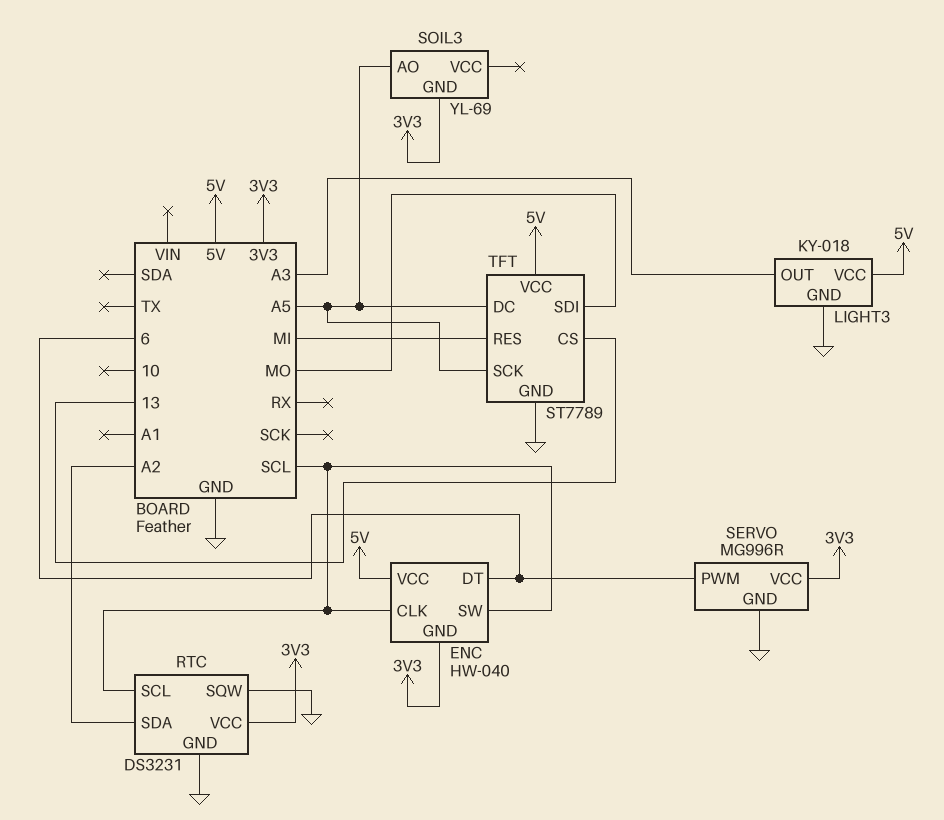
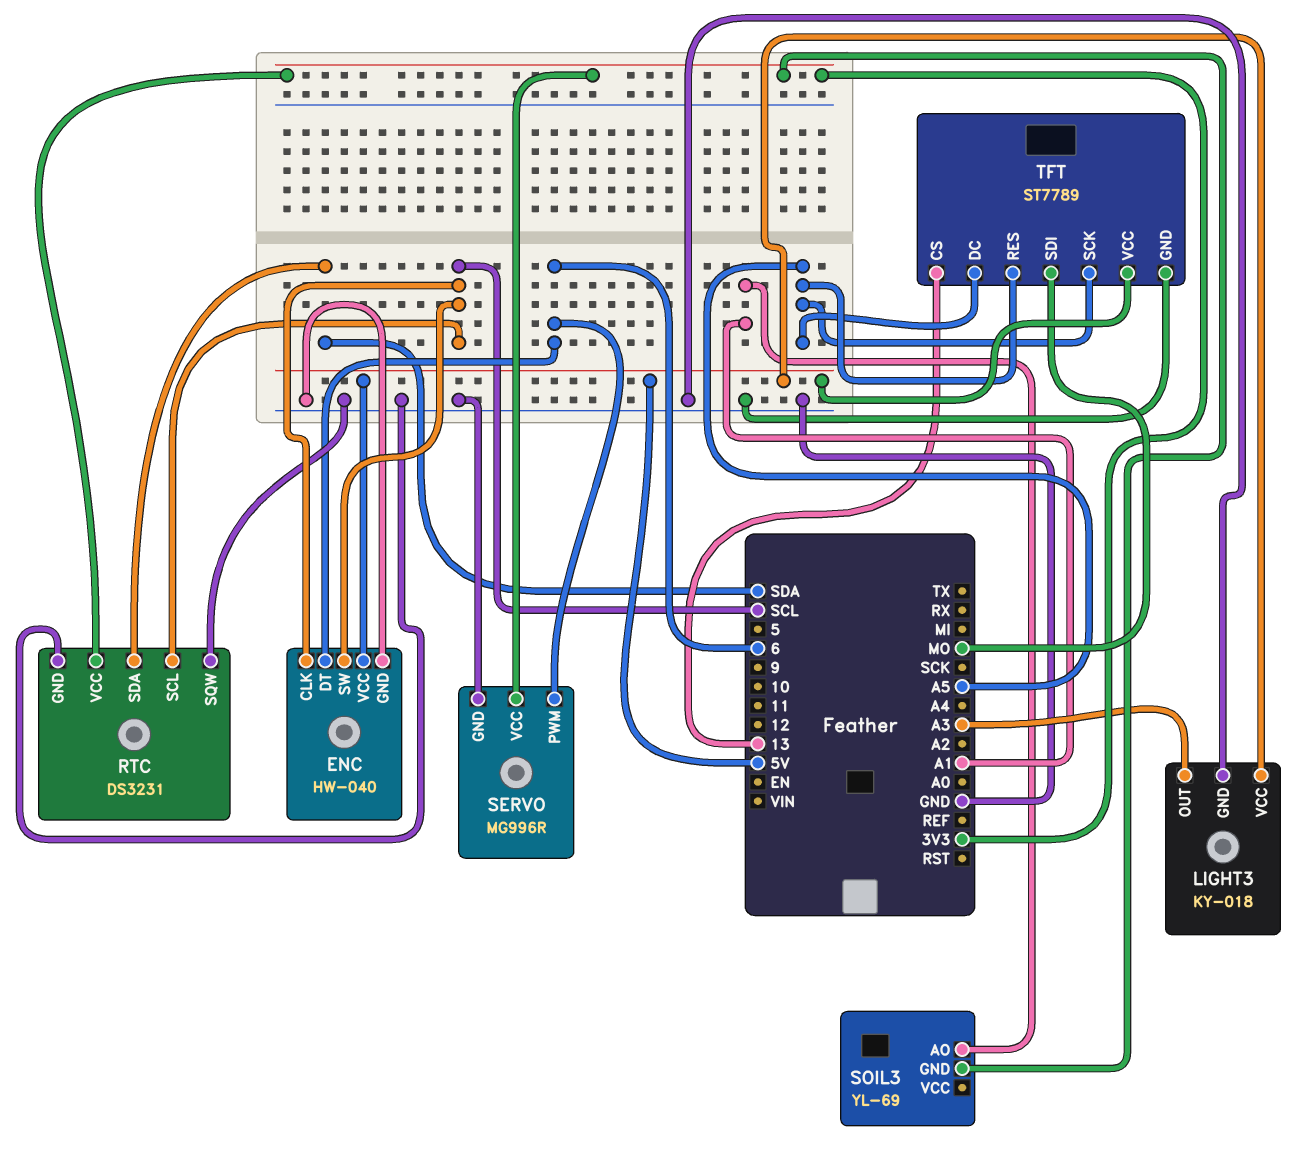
ENC pin GND: 3V3 -> GND
RTC pin SDA: A2 -> SDA
SOIL3 pin AO: A5 -> A1
TFT pin RES: MI -> A5

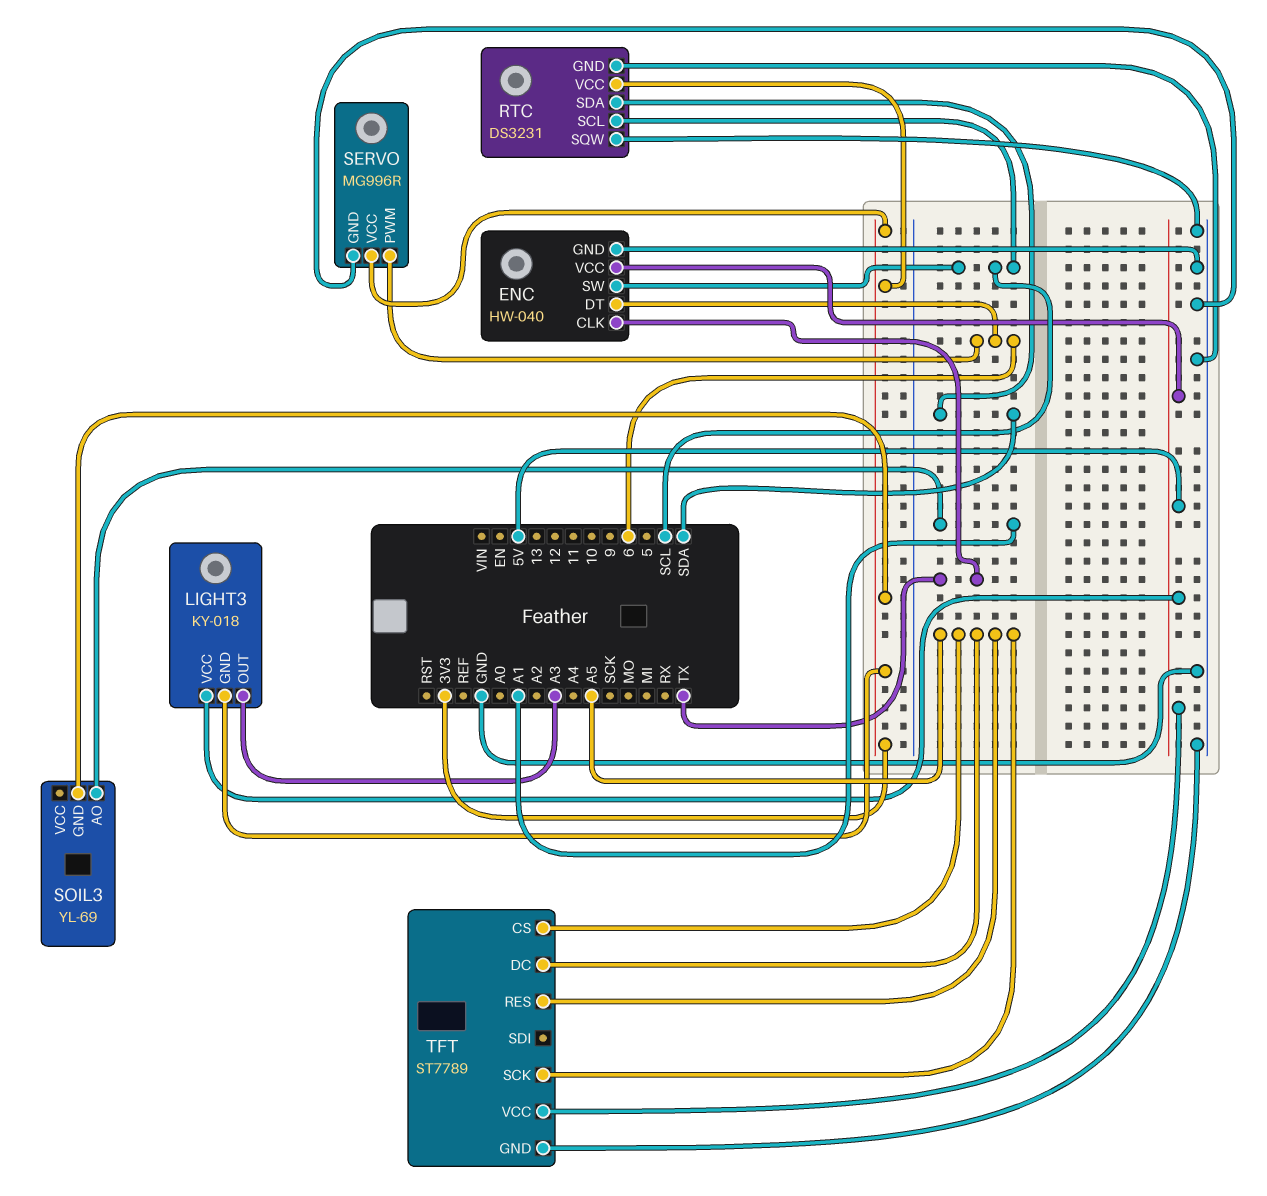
ENC pin CLK: SCL -> TX
LIGHT3 pin GND: GND -> 3V3
TFT pin CS: 13 -> A5
TFT pin SDI: MO -> none

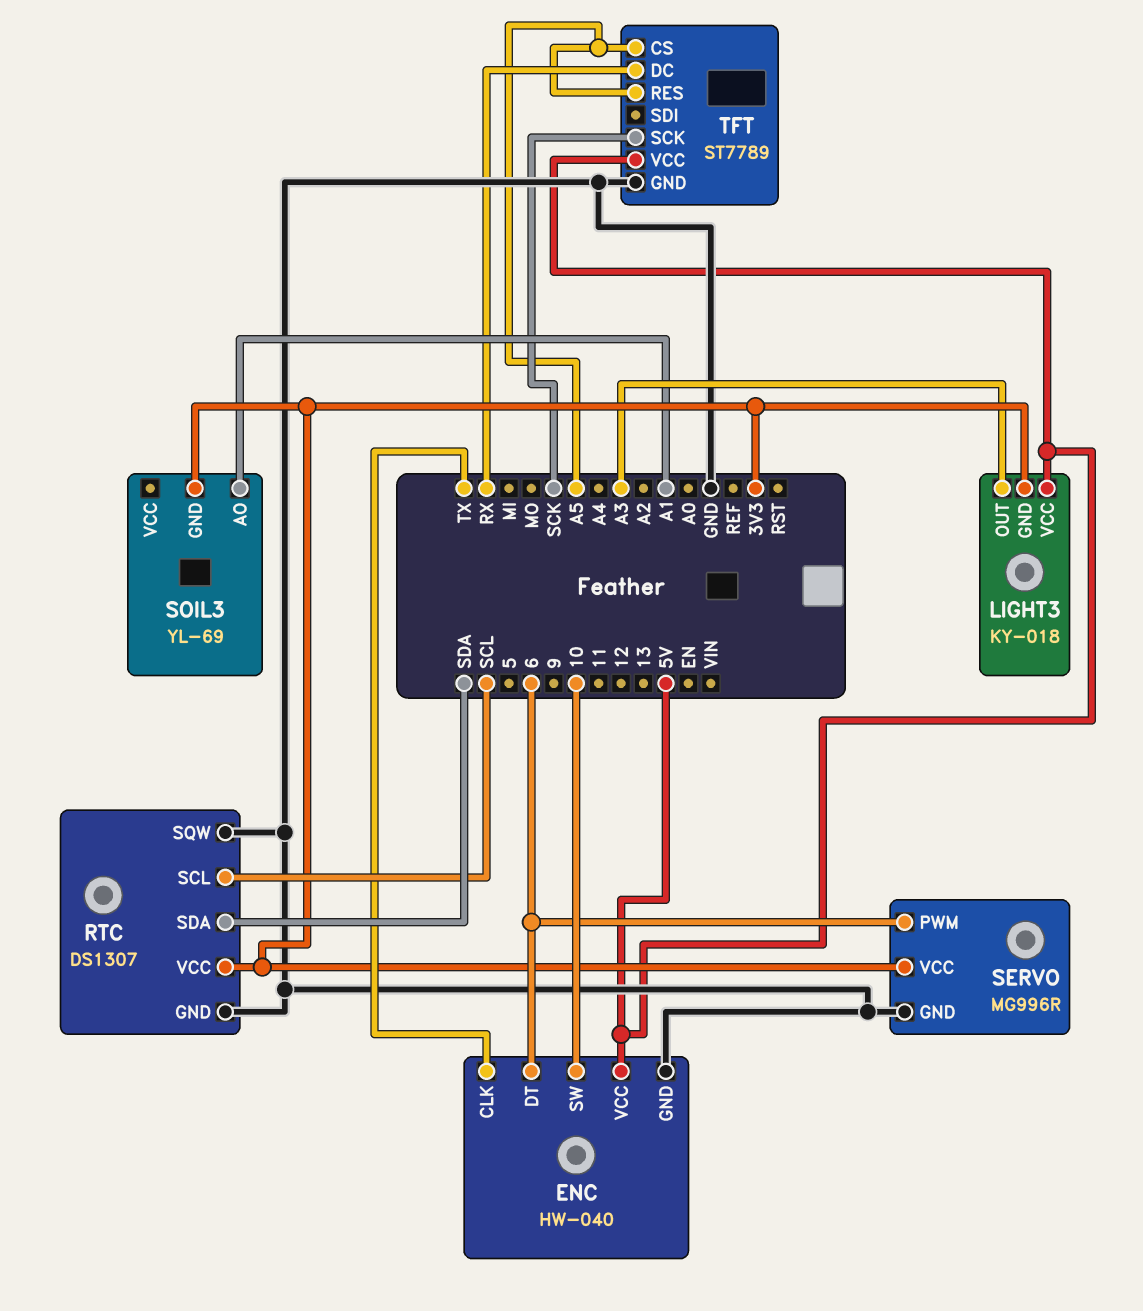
ENC pin SW: SCL -> 10
RTC: DS3231 -> DS1307
TFT pin DC: A5 -> RX
TFT pin SCK: A5 -> SCK

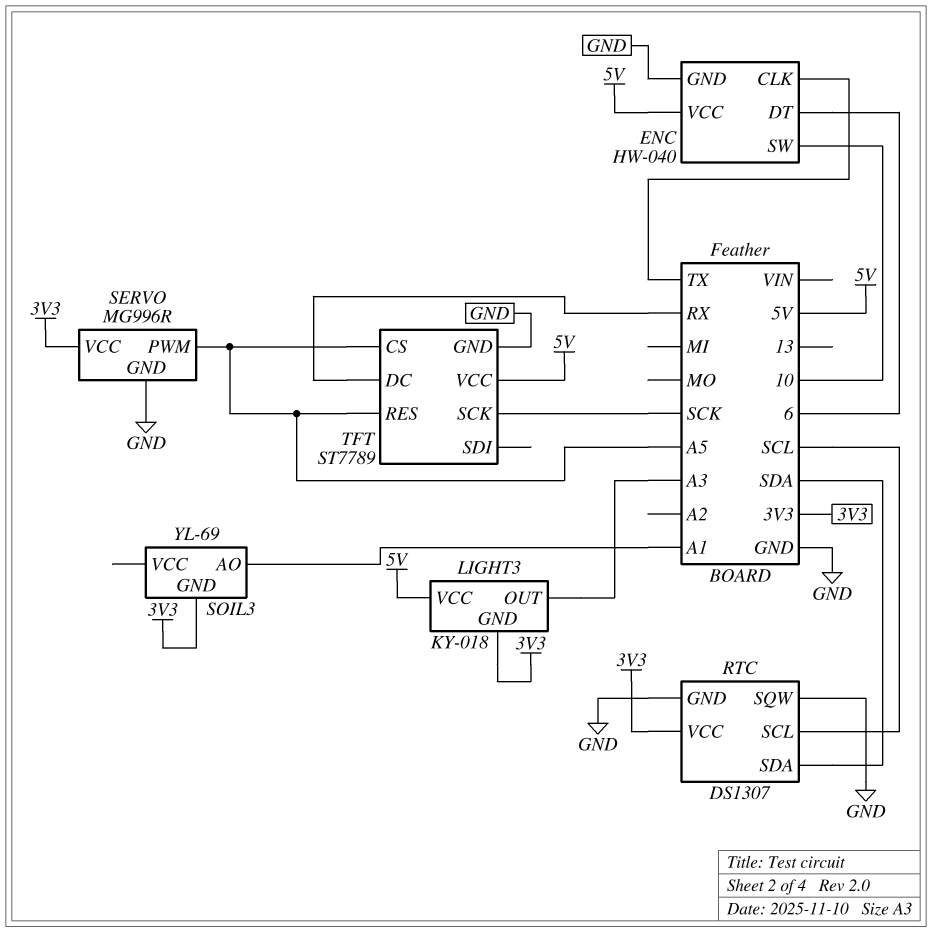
SERVO pin PWM: 6 -> A5

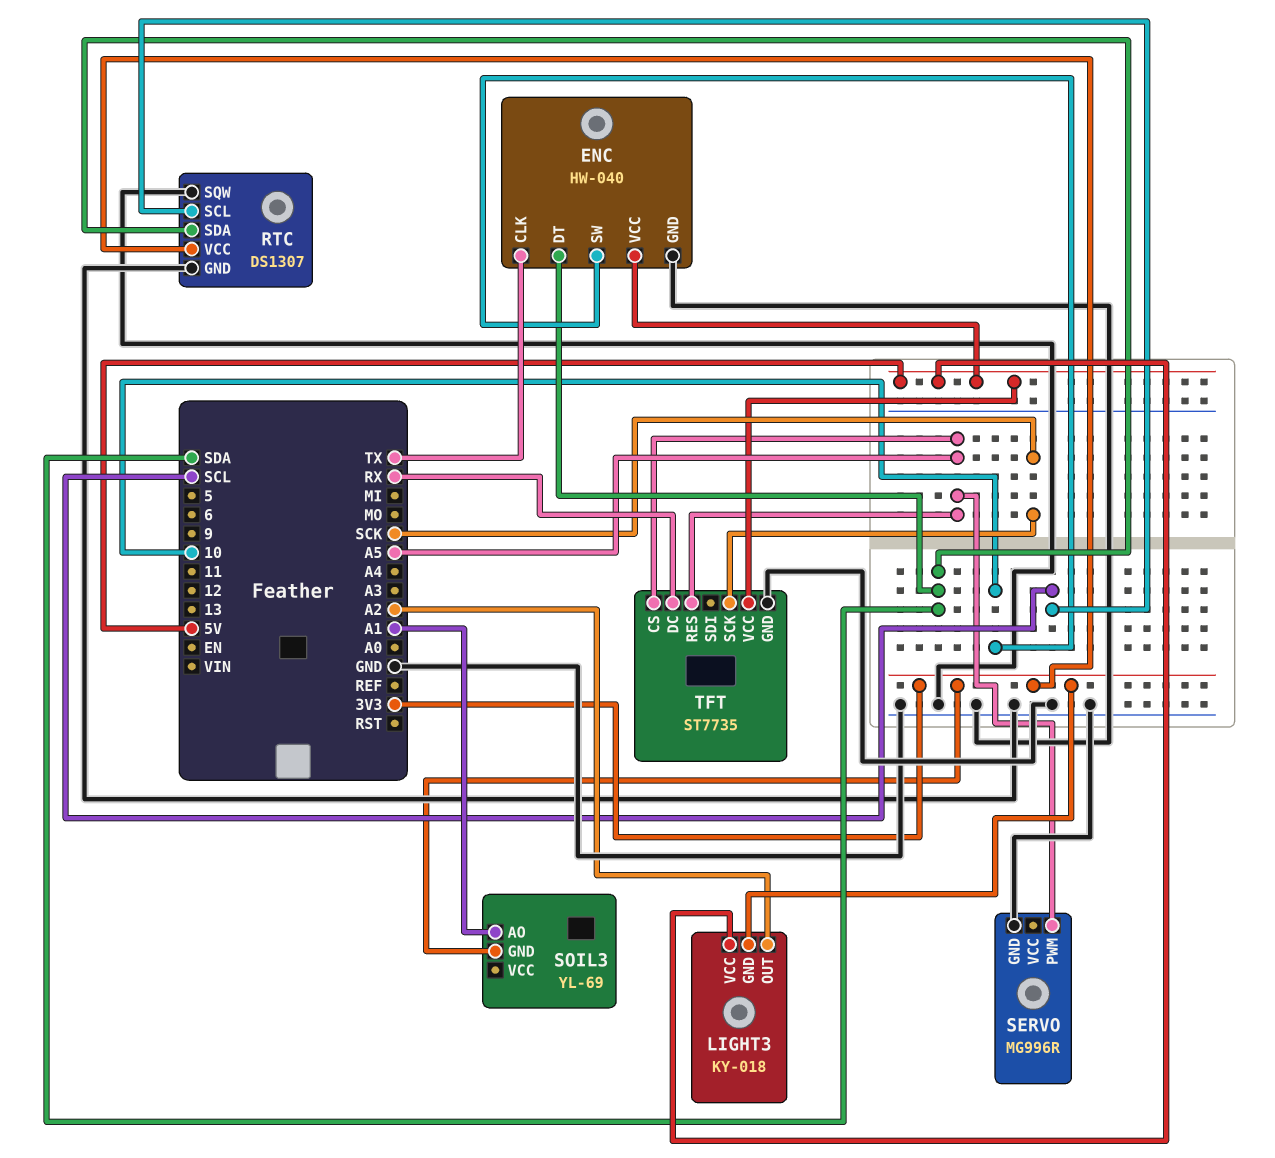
ENC pin DT: 6 -> SDA
LIGHT3 pin OUT: A3 -> A2
SERVO pin VCC: 3V3 -> none
TFT: ST7789 -> ST7735

